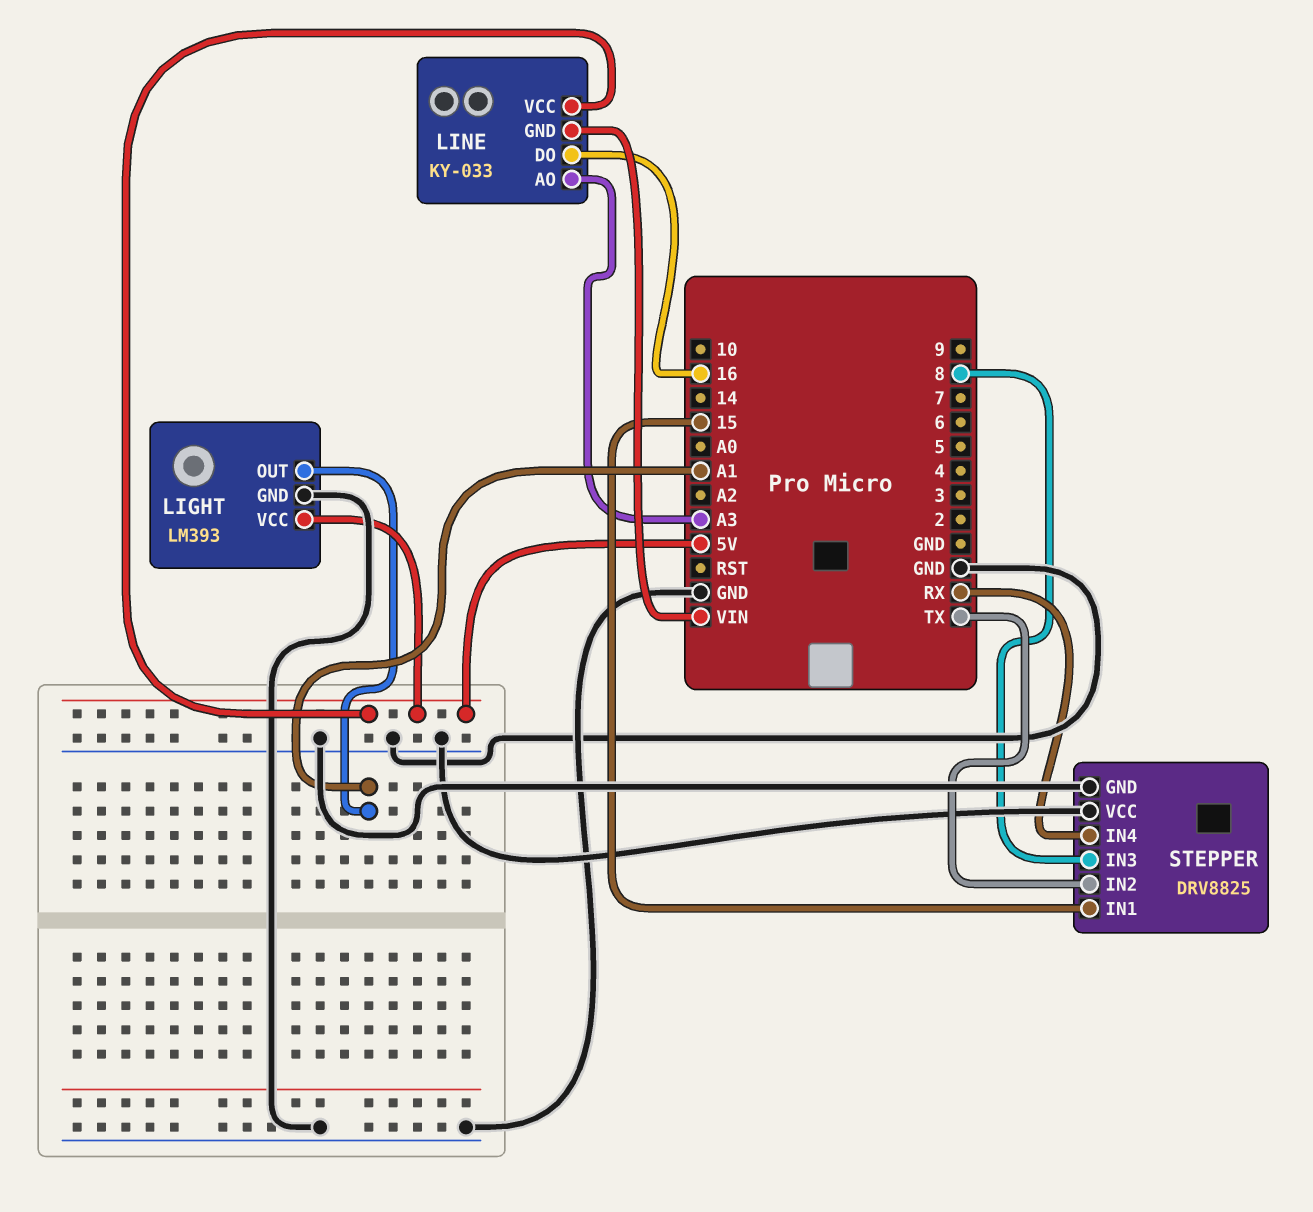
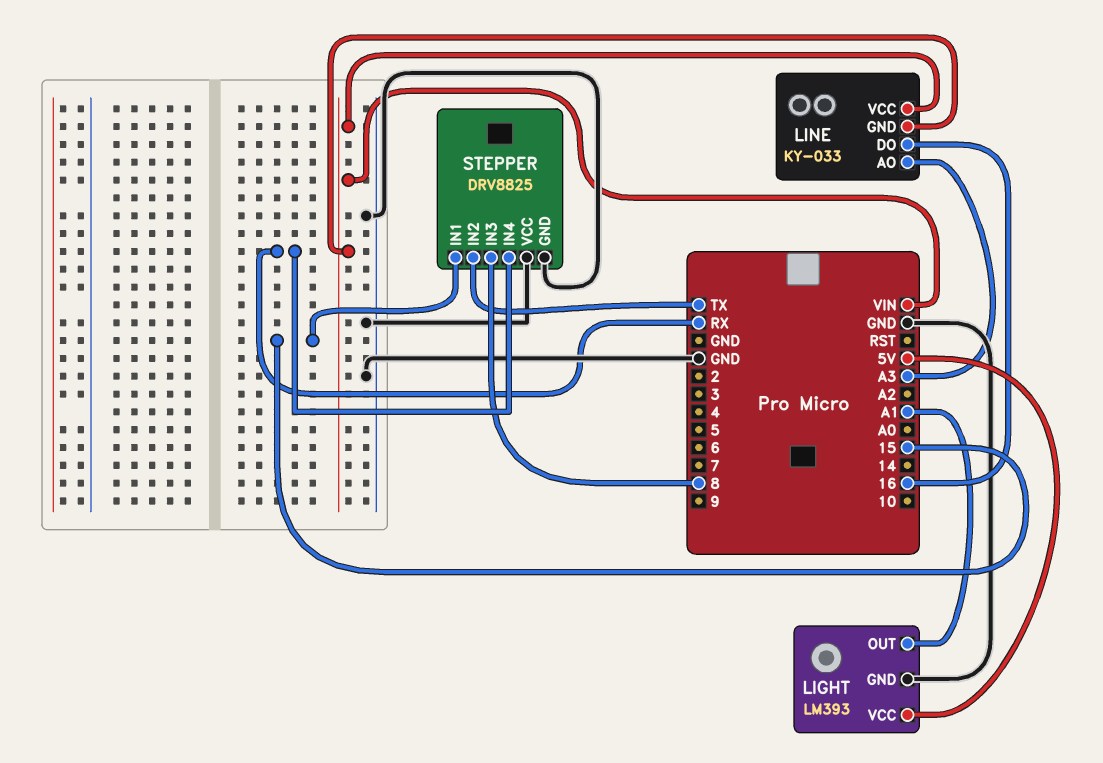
LINE pin VCC: 5V -> VIN

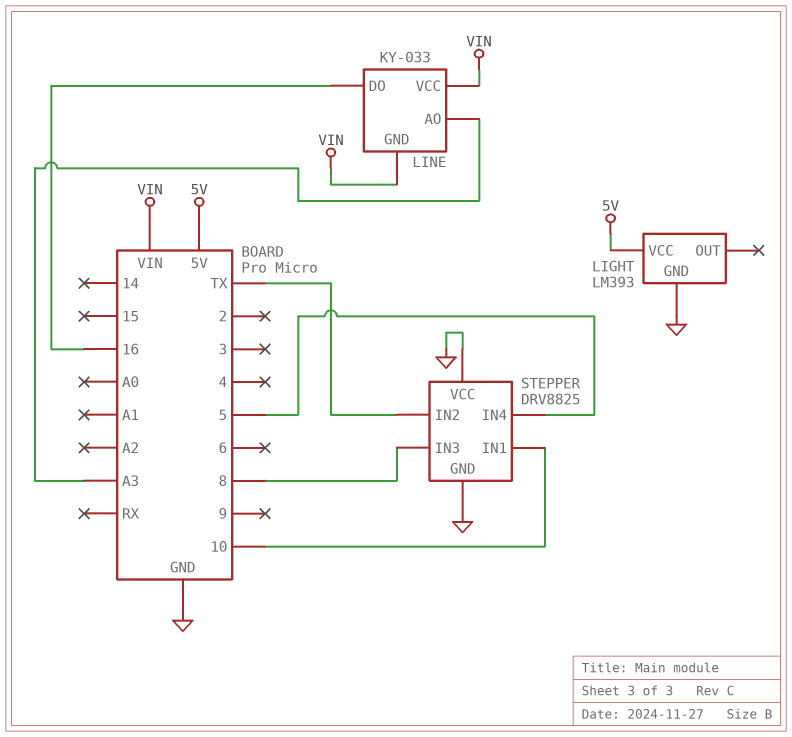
LIGHT pin OUT: A1 -> none
STEPPER pin IN1: 15 -> 10
STEPPER pin IN4: RX -> 5

